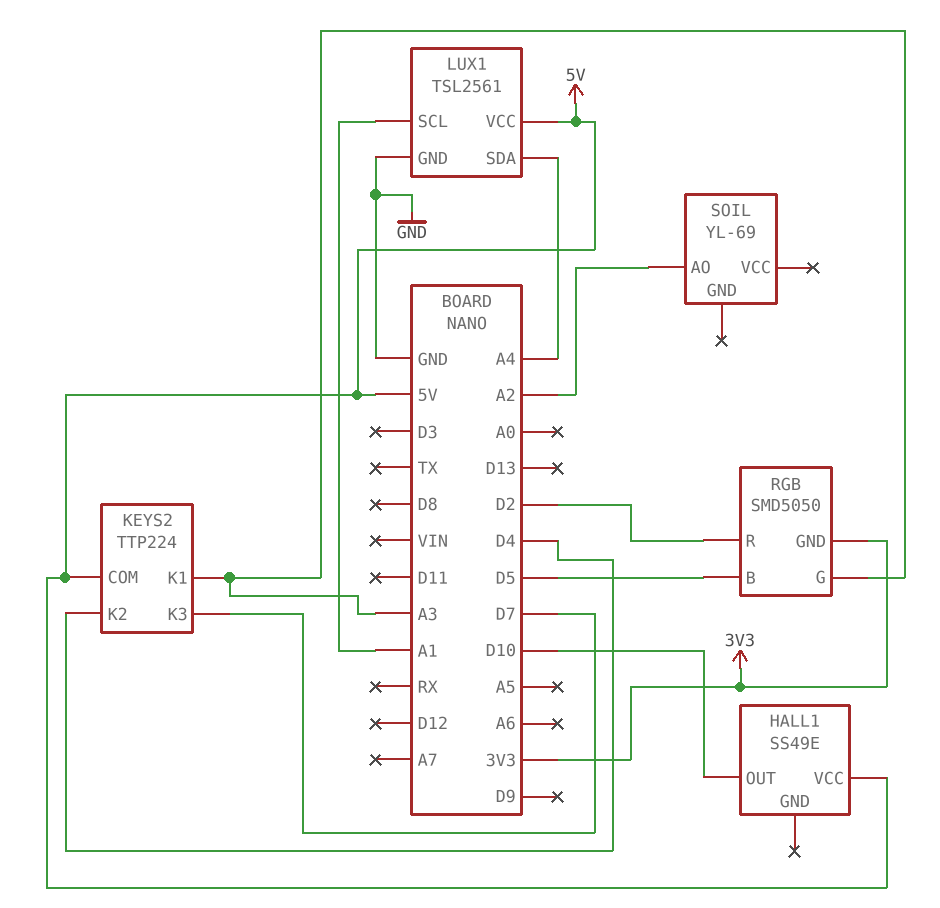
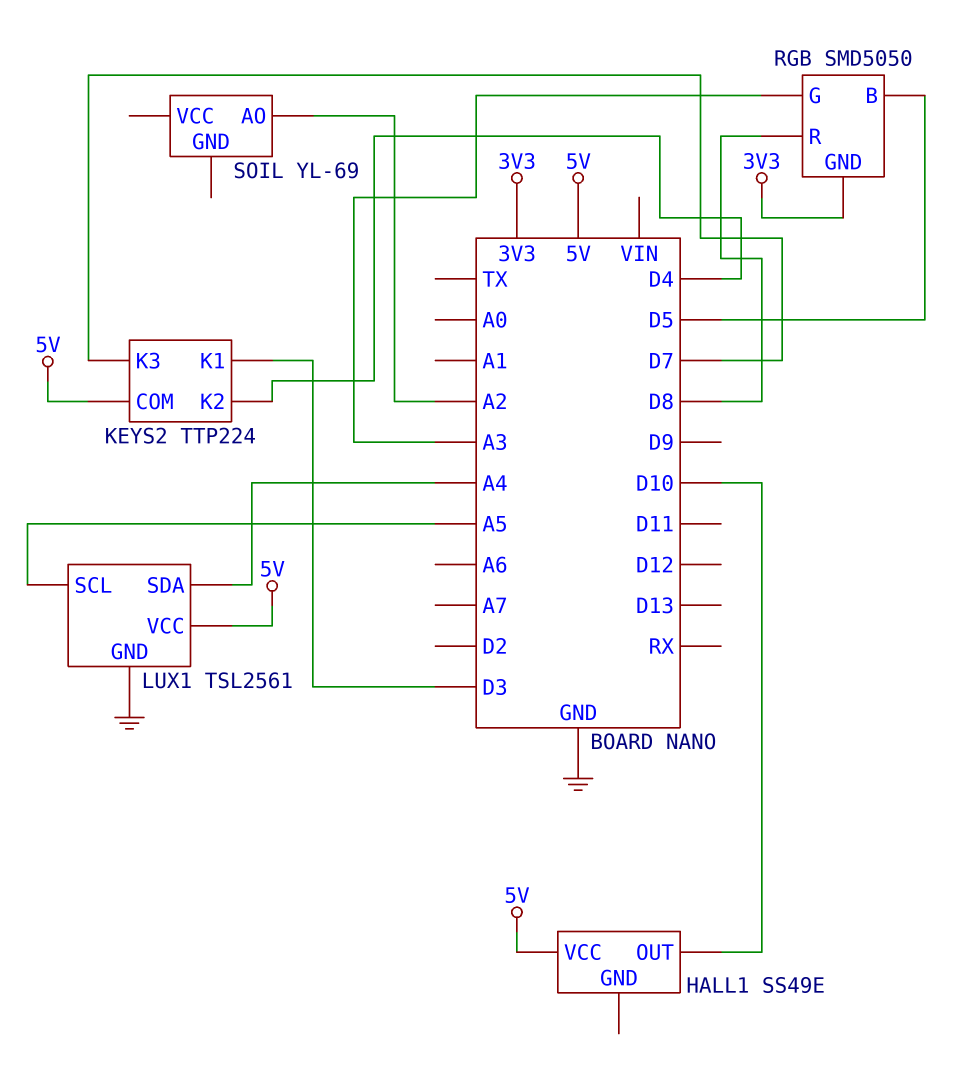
KEYS2 pin K1: A3 -> D3
LUX1 pin SCL: A1 -> A5
RGB pin R: D2 -> D8

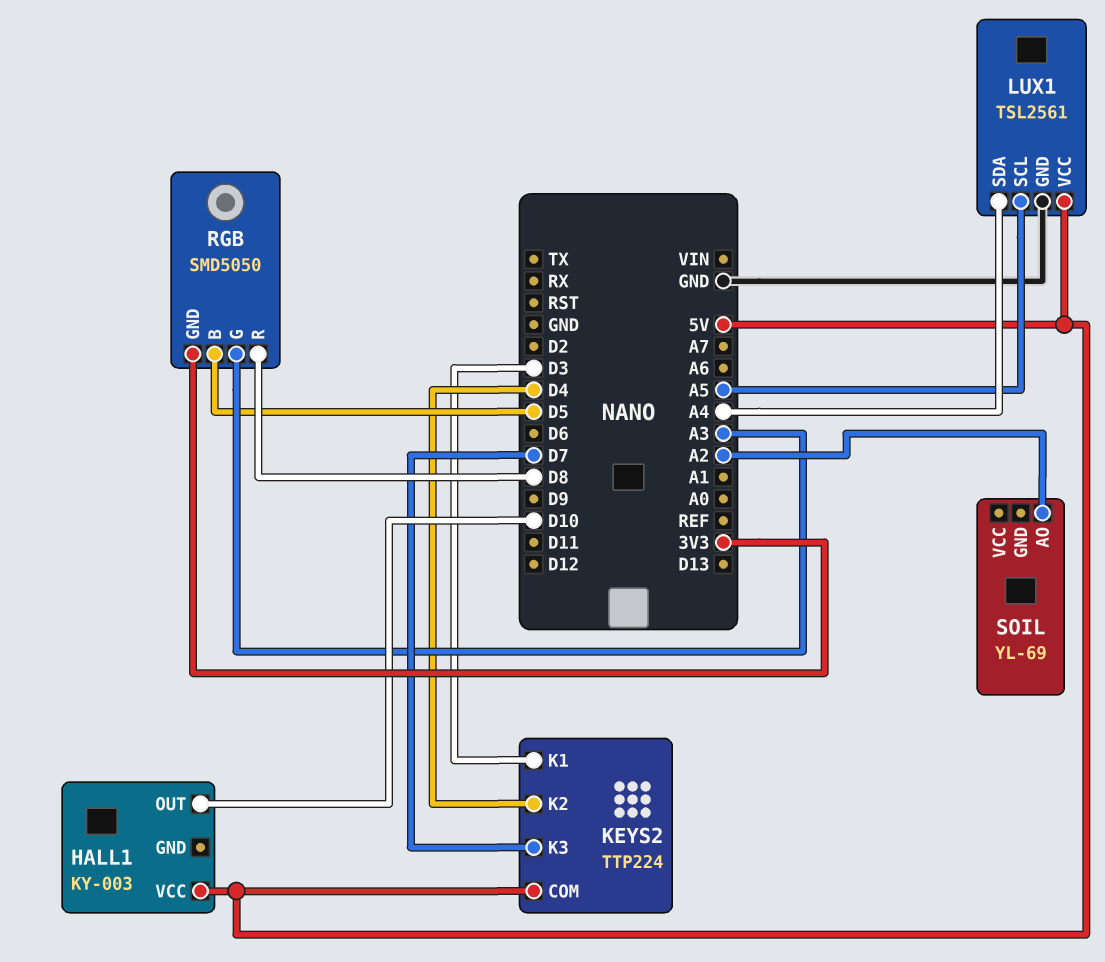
HALL1: SS49E -> KY-003

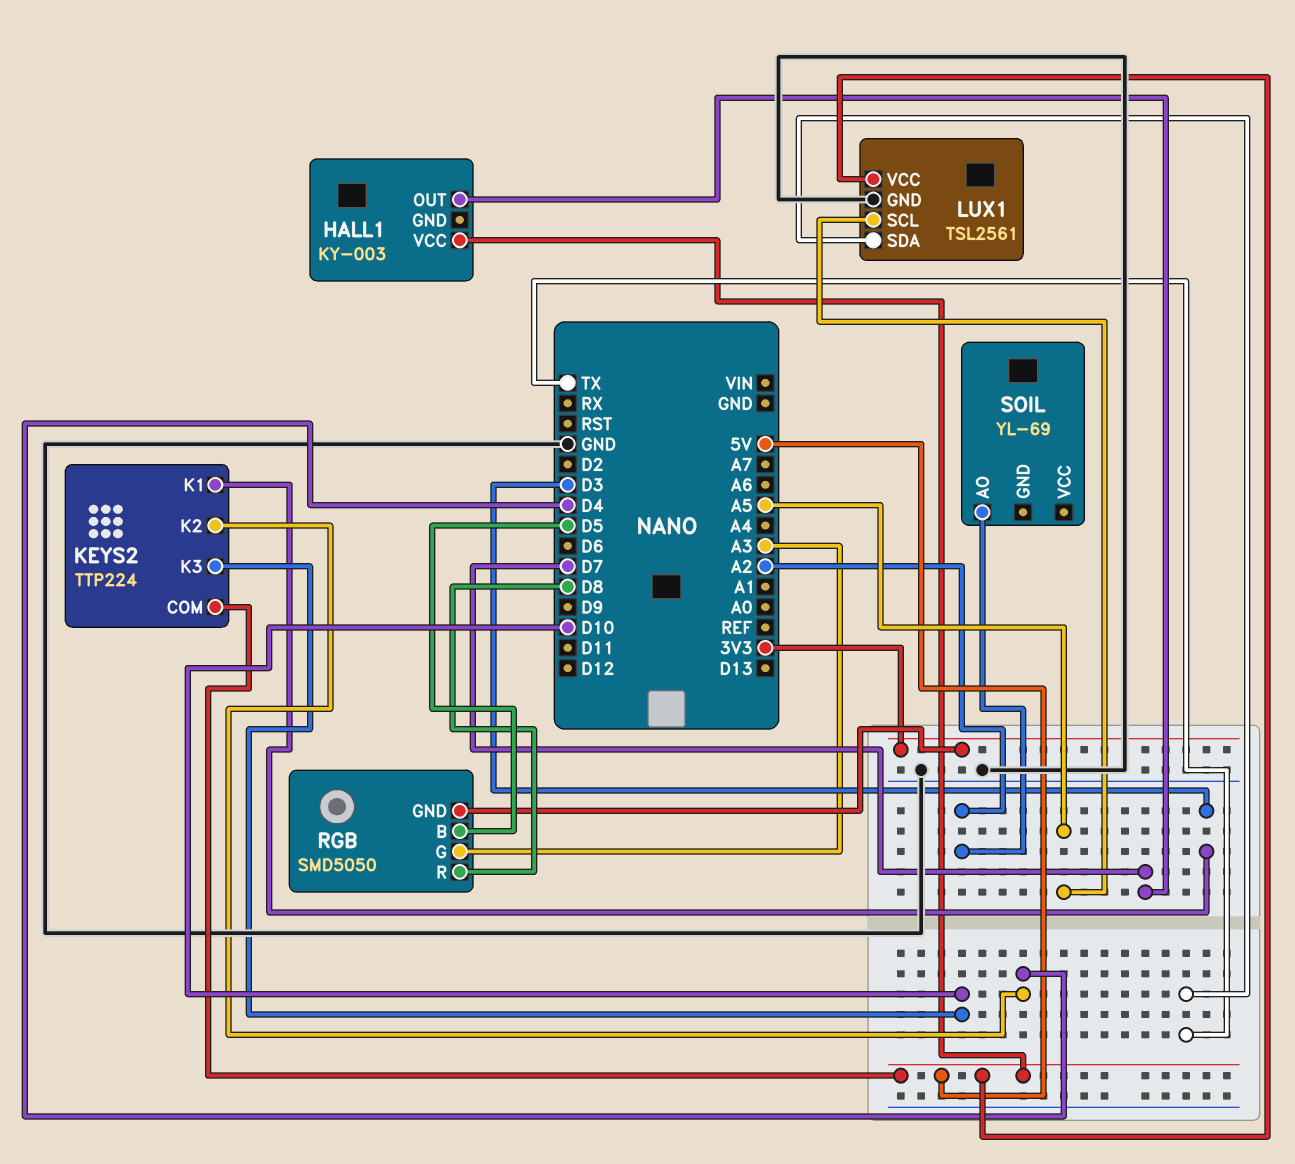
HALL1 pin OUT: D10 -> D7
KEYS2 pin K3: D7 -> D10
LUX1 pin SDA: A4 -> TX

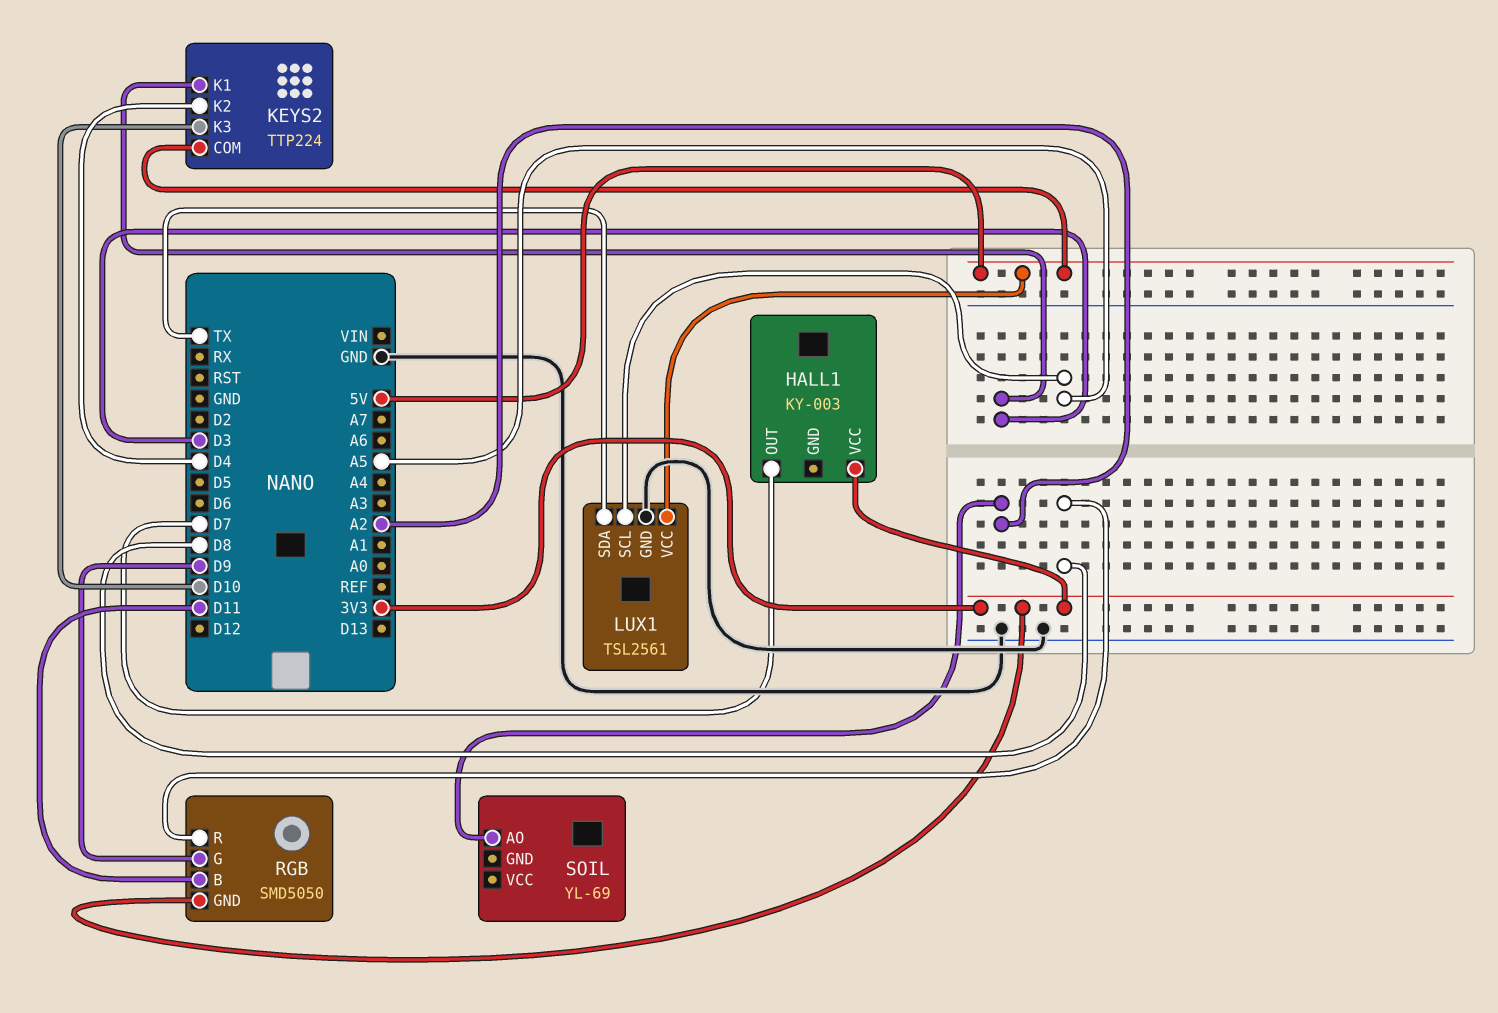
HALL1 pin VCC: 5V -> 3V3
RGB pin B: D5 -> D11
RGB pin G: A3 -> D9

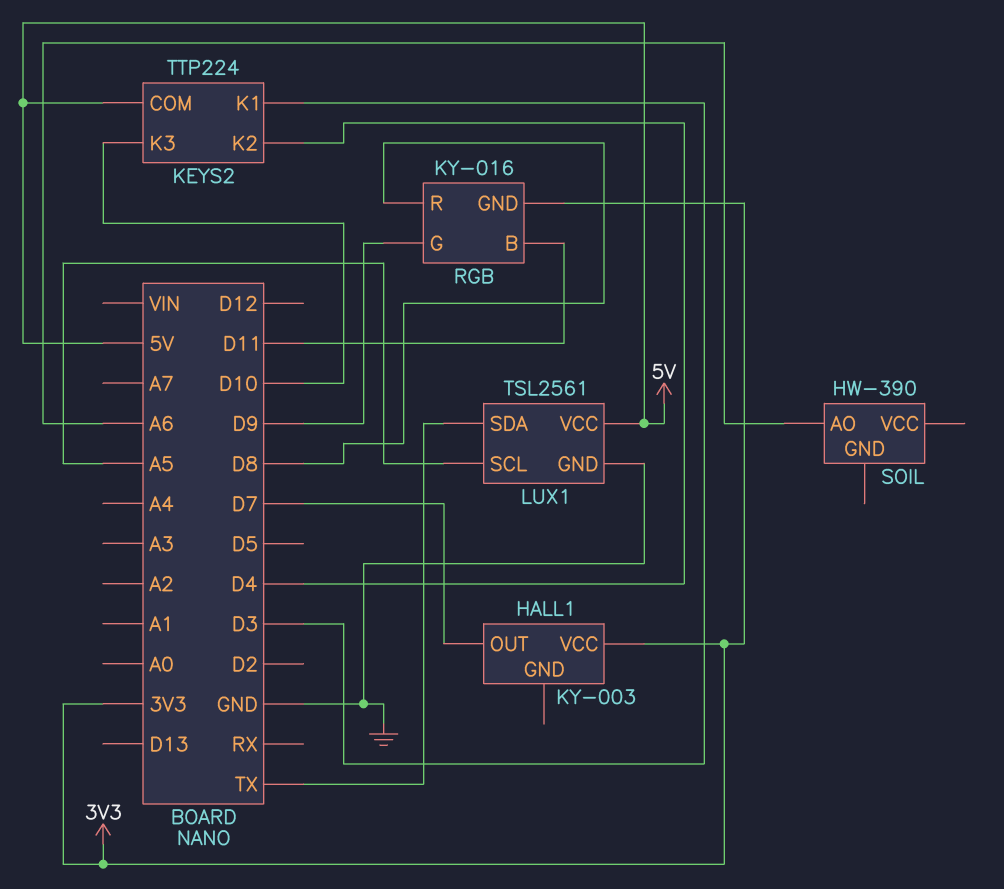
RGB: SMD5050 -> KY-016
SOIL: YL-69 -> HW-390
SOIL pin AO: A2 -> A6

